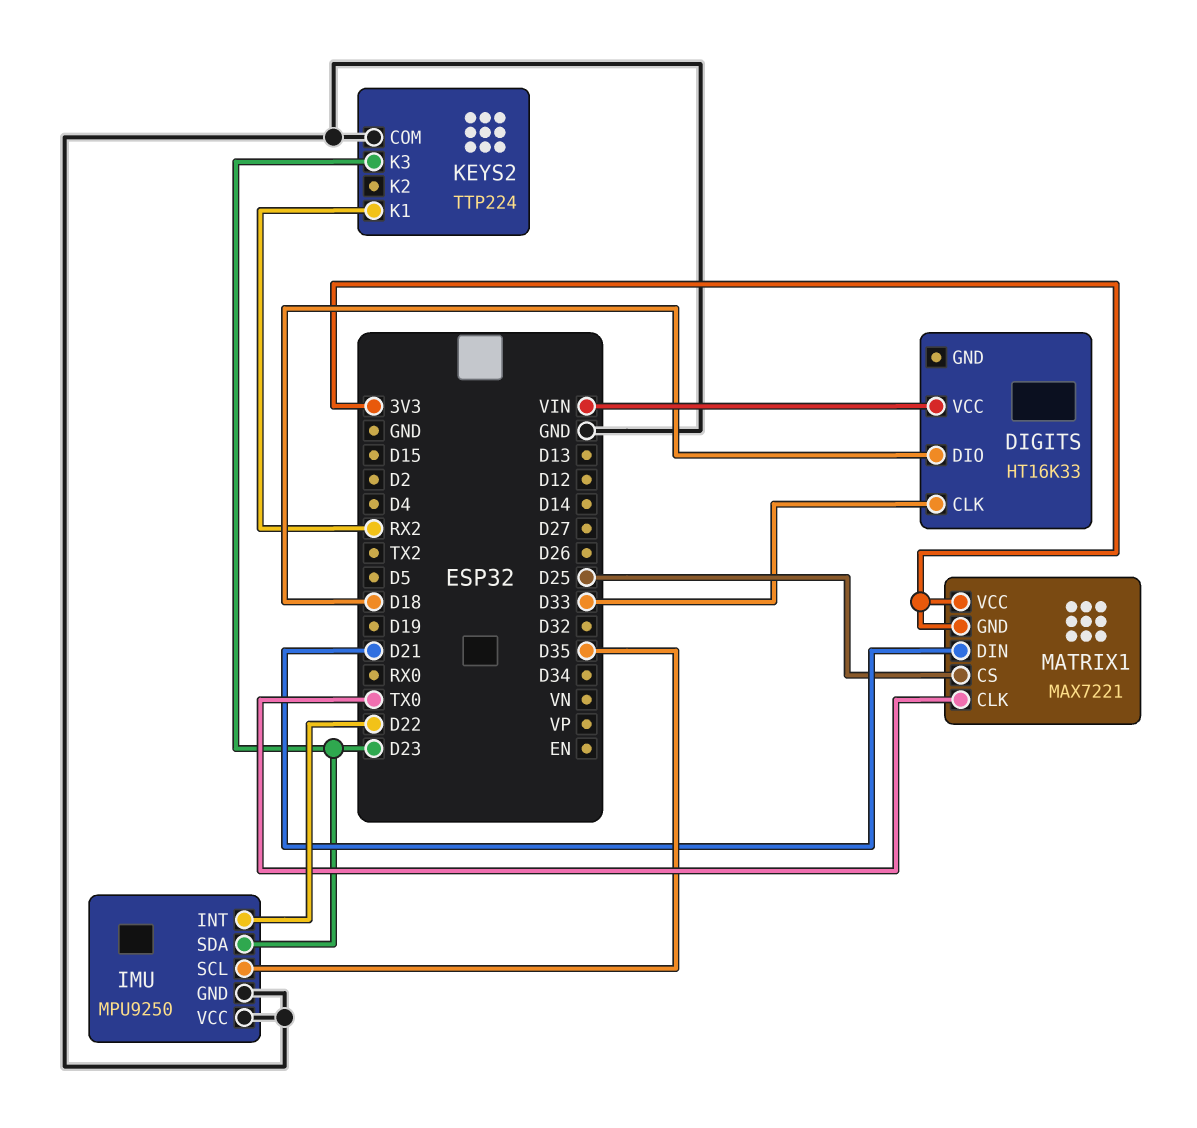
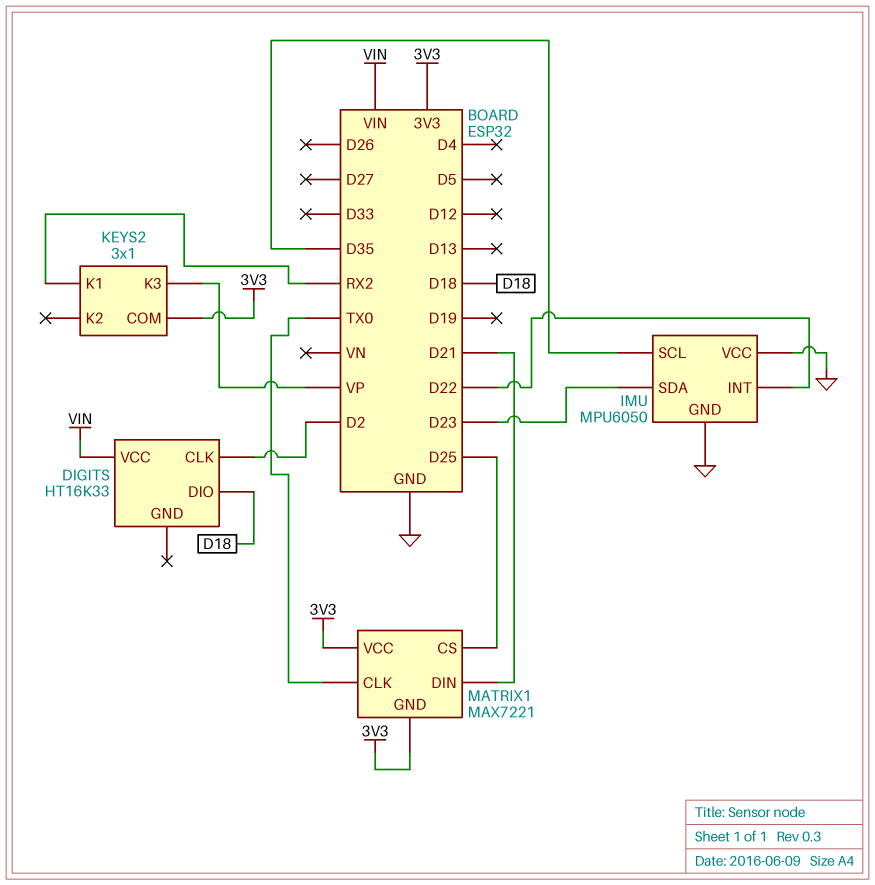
DIGITS pin CLK: D33 -> D2
IMU: MPU9250 -> MPU6050
KEYS2: TTP224 -> 3x1
KEYS2 pin COM: GND -> 3V3
KEYS2 pin K3: D23 -> VP

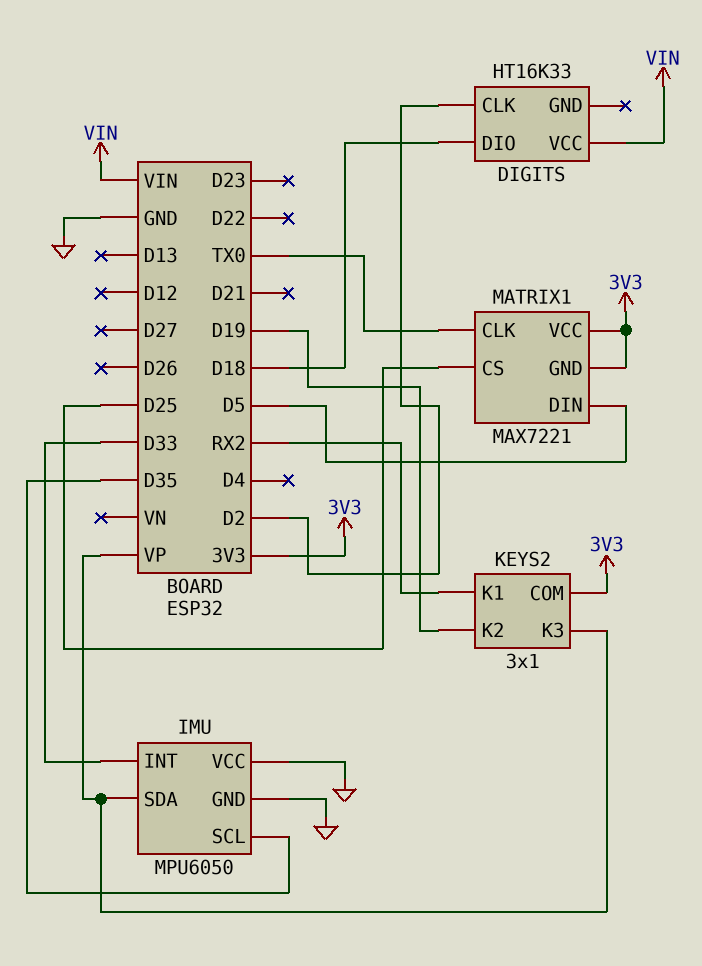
IMU pin INT: D22 -> D33
IMU pin SDA: D23 -> VP
KEYS2 pin K2: none -> D19
MATRIX1 pin DIN: D21 -> D5

